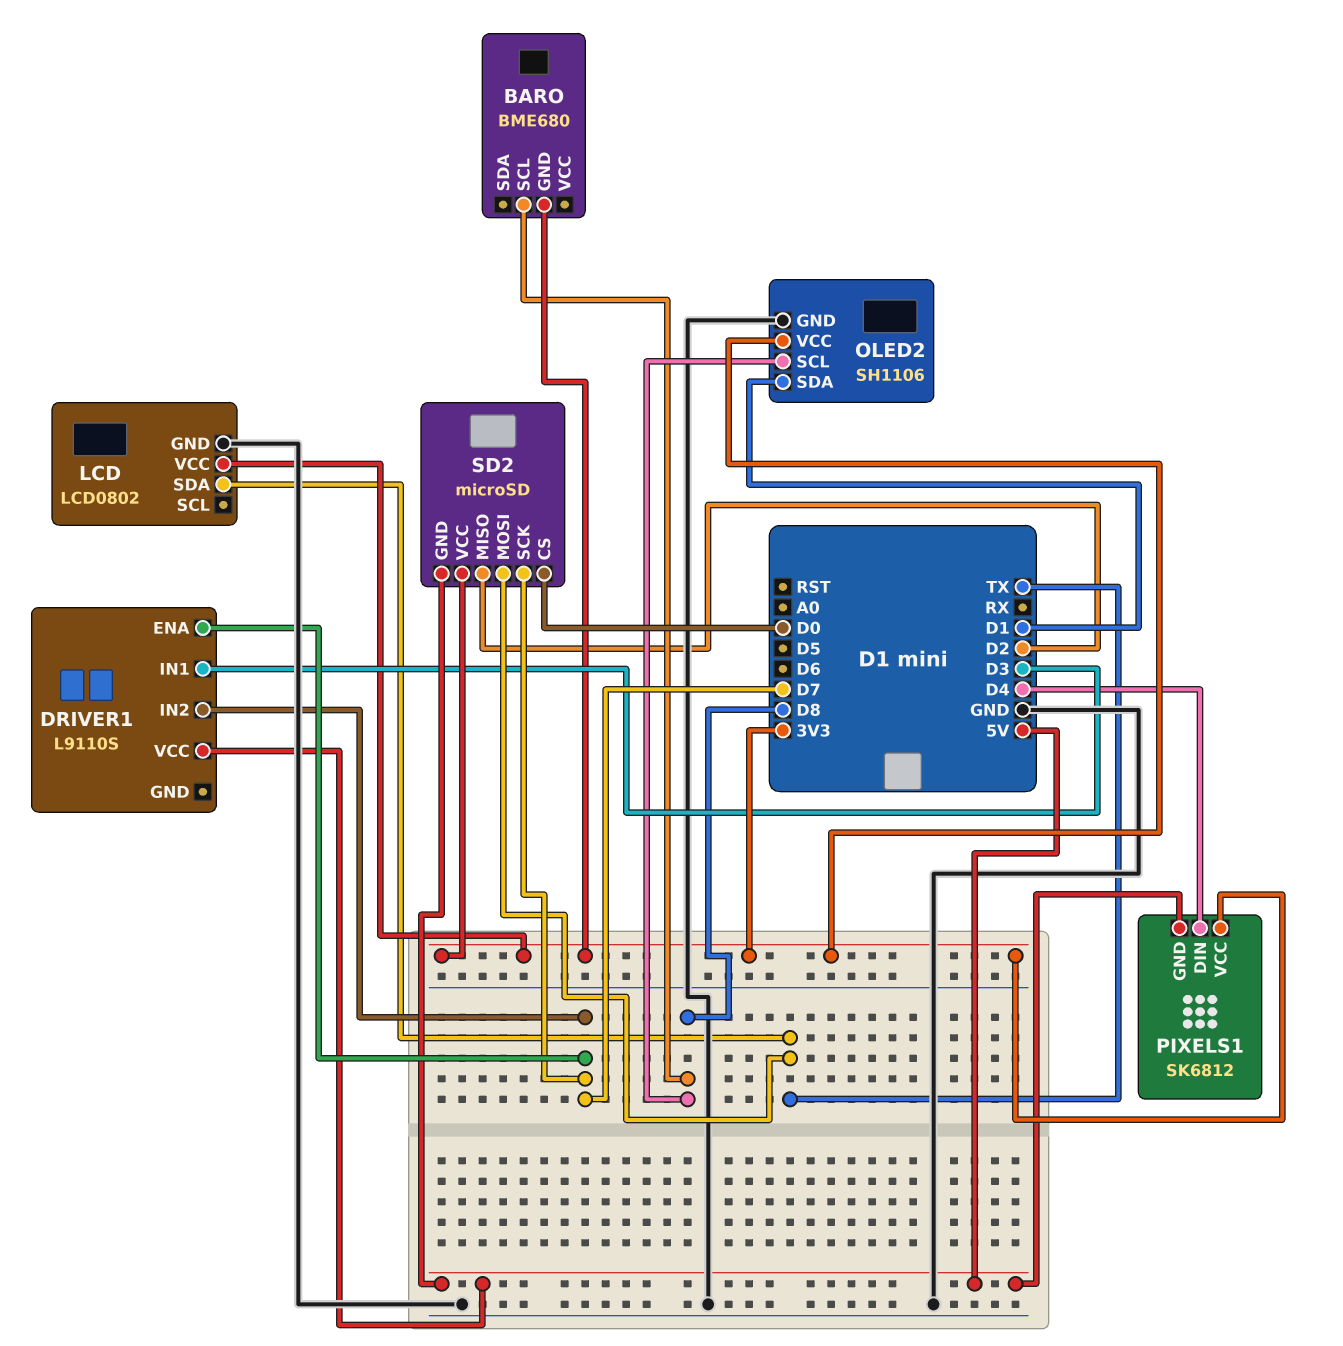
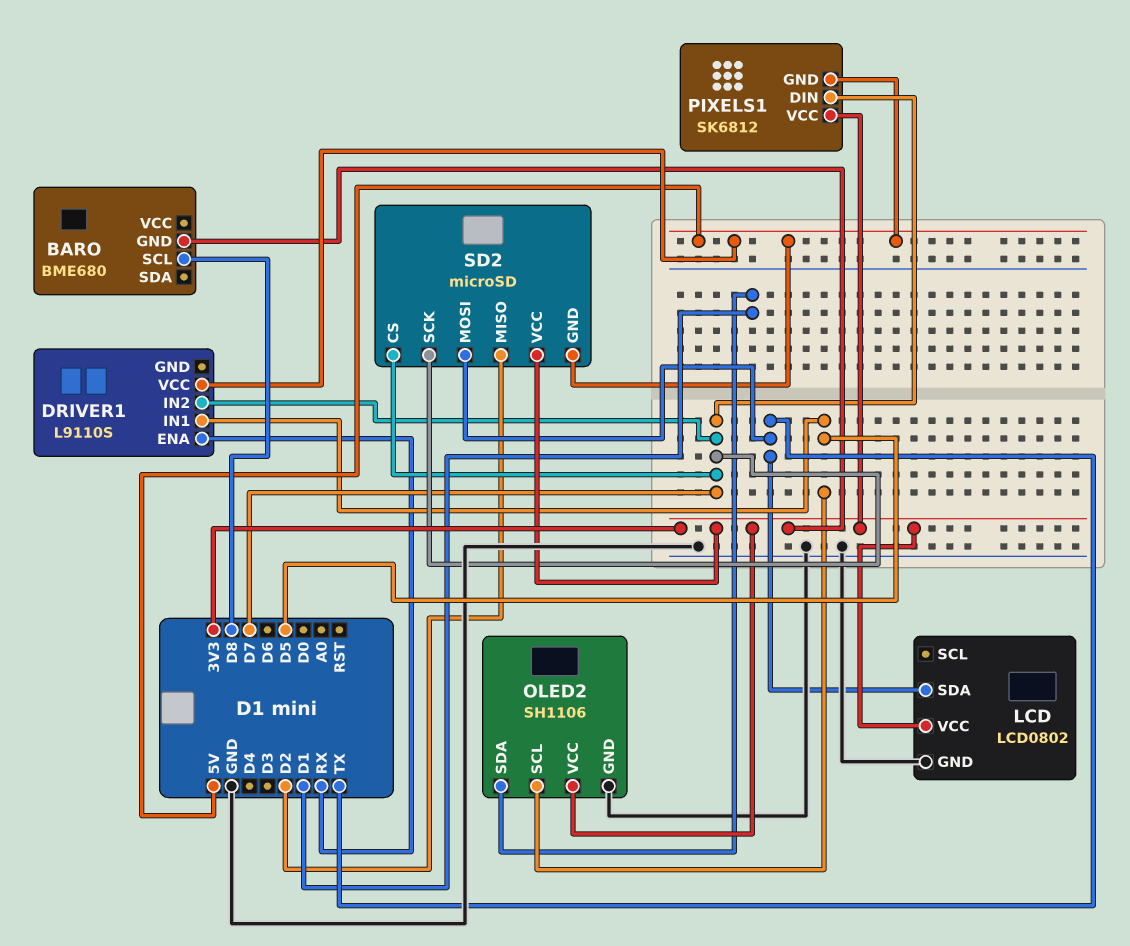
DRIVER1 pin ENA: D7 -> RX
DRIVER1 pin IN1: D3 -> D5
OLED2 pin SCL: D8 -> D5
PIXELS1 pin DIN: D4 -> D7
SD2 pin CS: D0 -> D7

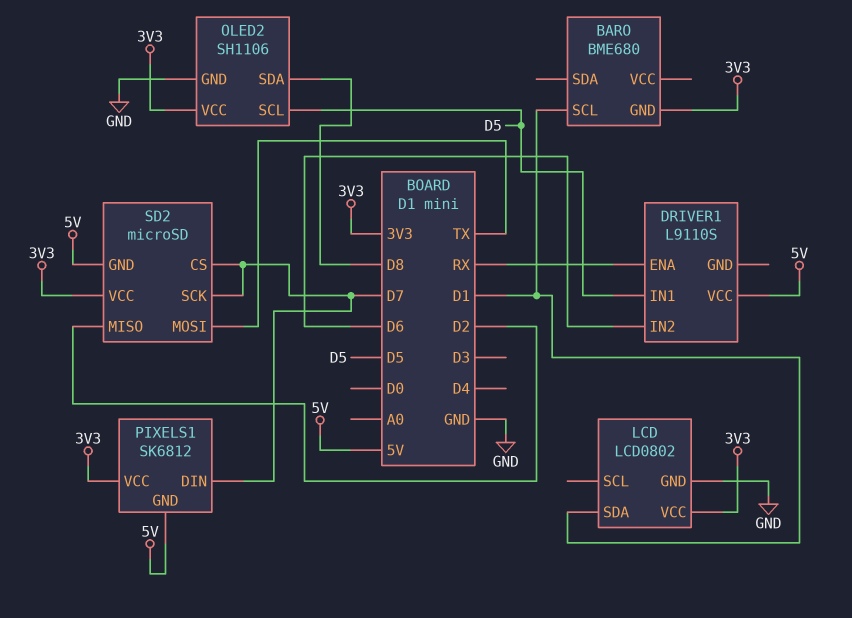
BARO pin SCL: D8 -> D1
DRIVER1 pin IN2: D7 -> D6
LCD pin SDA: TX -> D1
OLED2 pin SDA: D1 -> D8

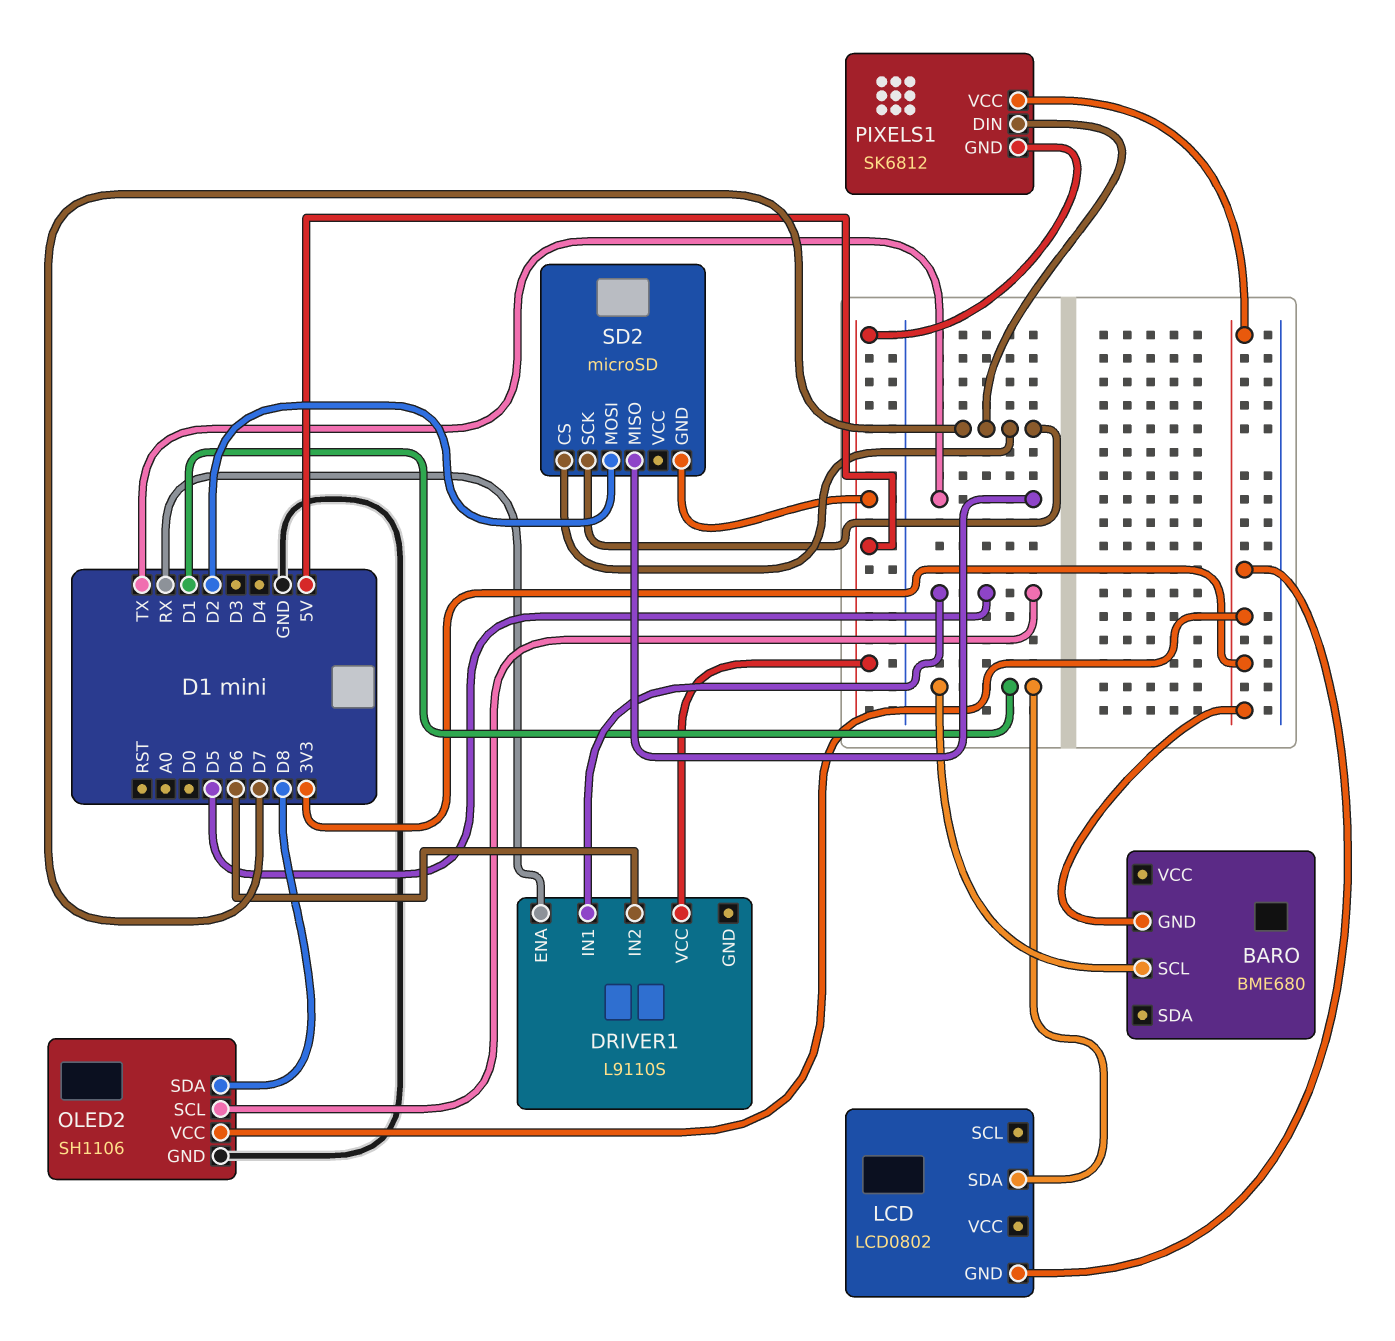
LCD pin GND: GND -> 3V3
LCD pin VCC: 3V3 -> none
SD2 pin MISO: D2 -> TX
SD2 pin MOSI: TX -> D2
SD2 pin VCC: 3V3 -> none

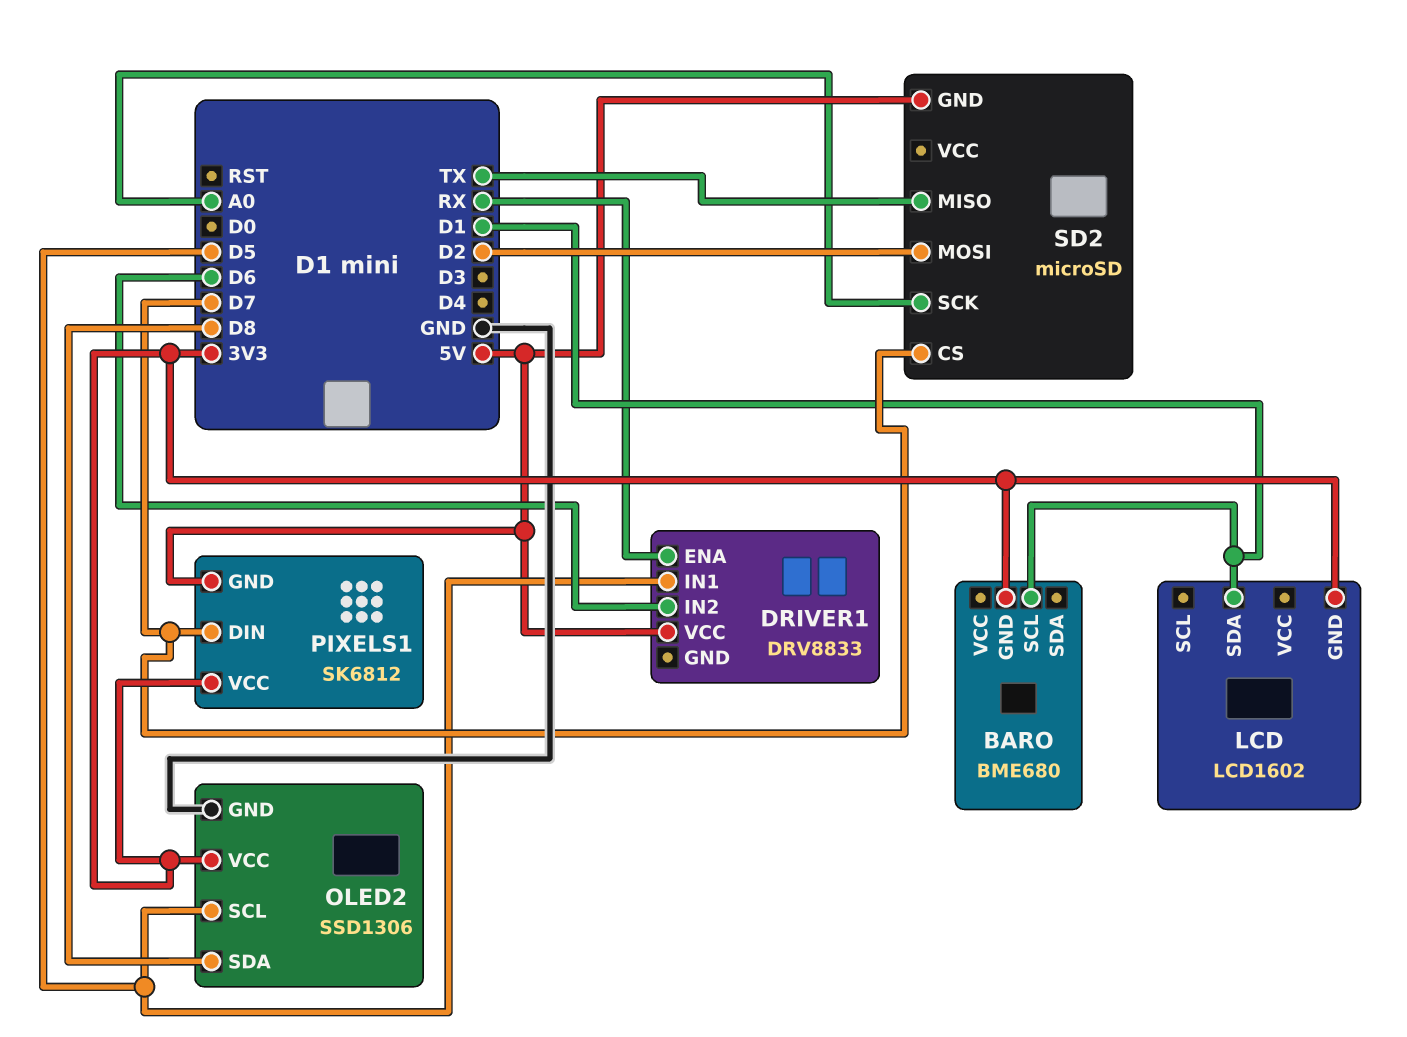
DRIVER1: L9110S -> DRV8833
LCD: LCD0802 -> LCD1602
OLED2: SH1106 -> SSD1306
SD2 pin SCK: D7 -> A0

